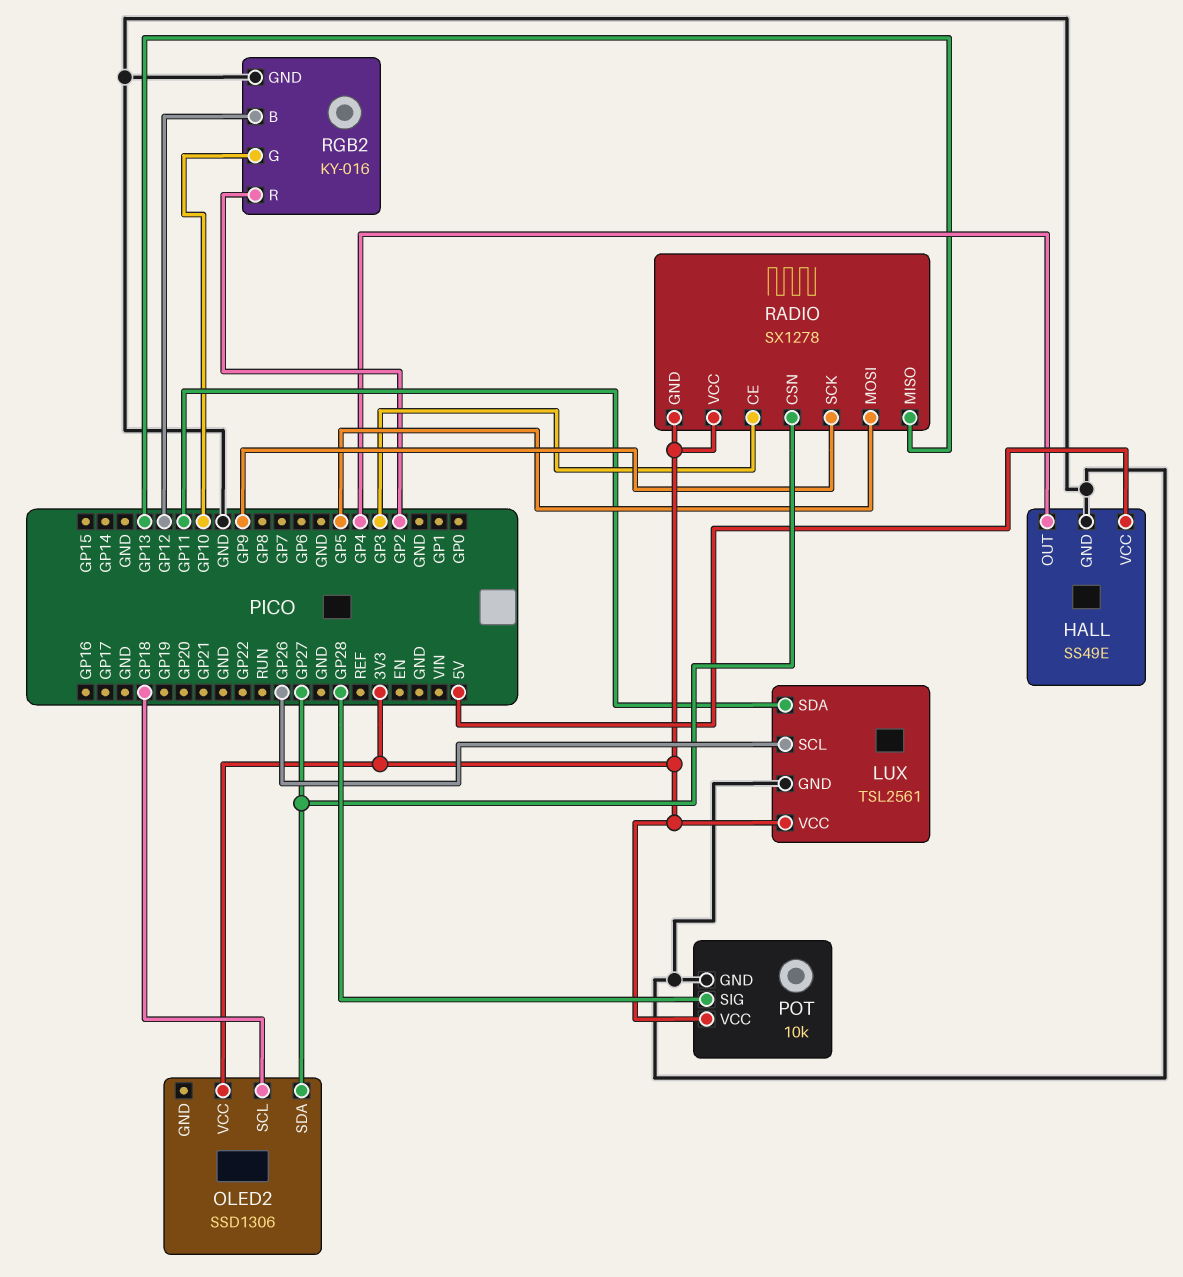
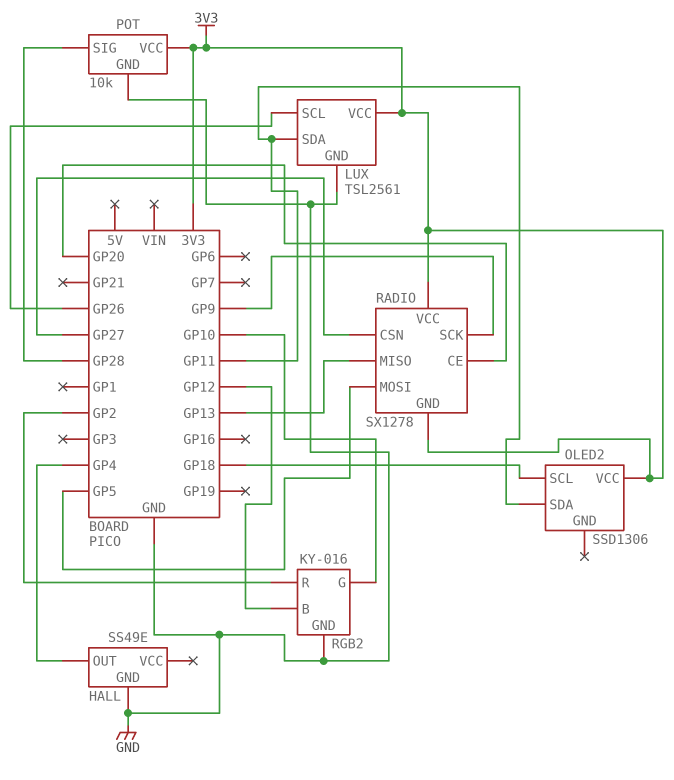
HALL pin VCC: 5V -> none
OLED2 pin SDA: GP27 -> GP11
RADIO pin CE: GP3 -> GP20

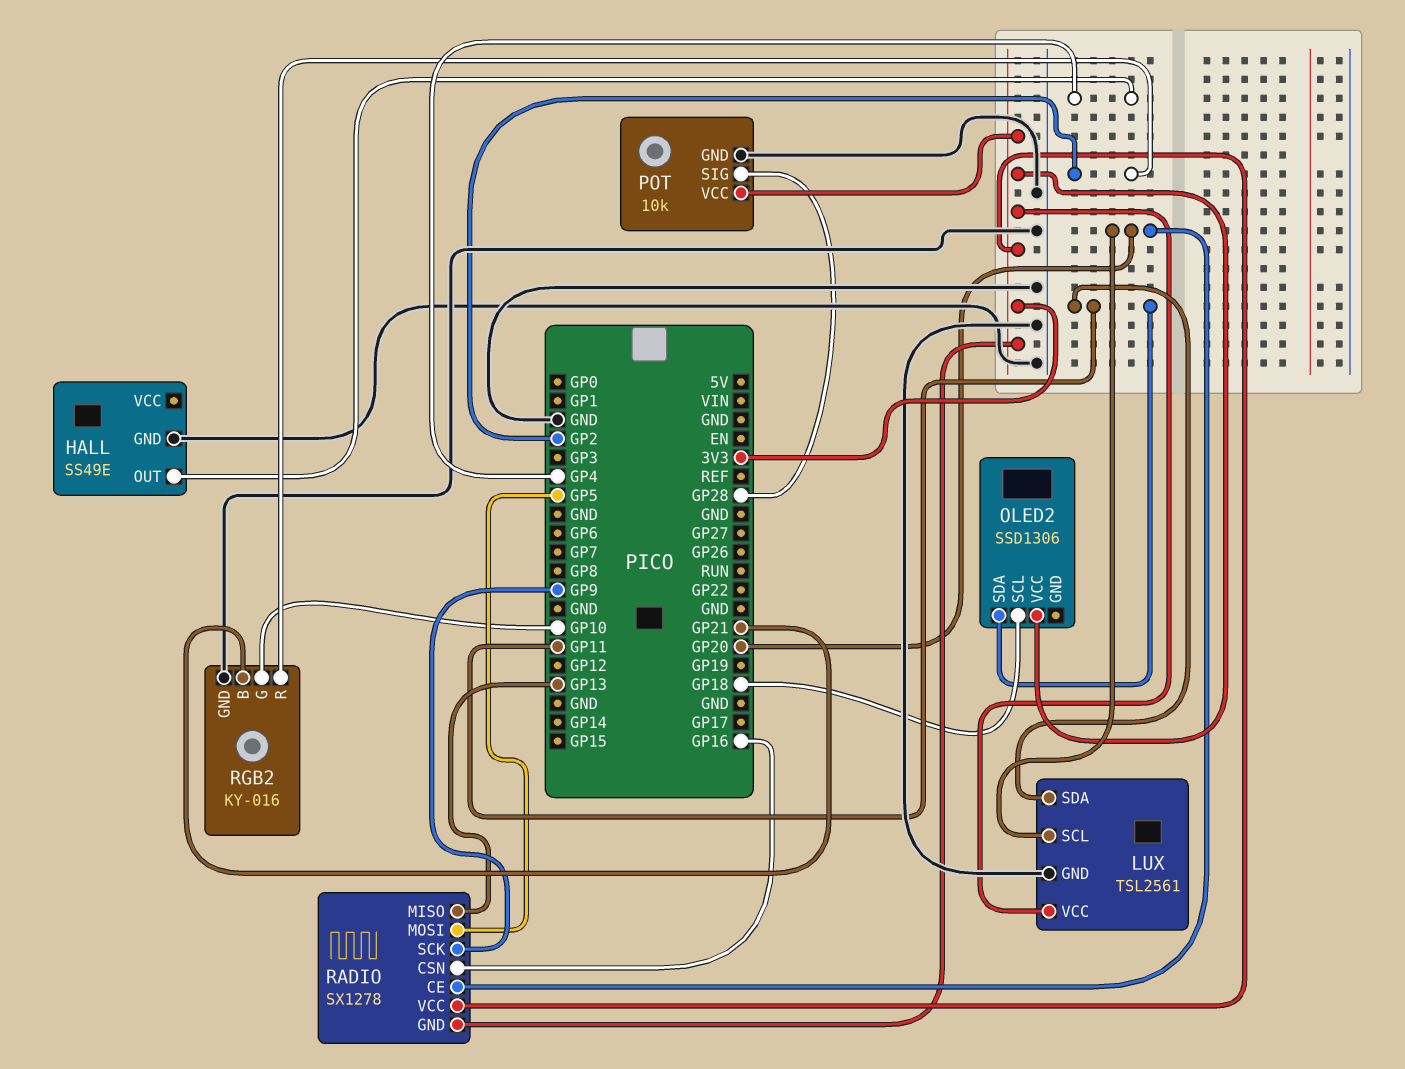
LUX pin SCL: GP26 -> GP20
RADIO pin CSN: GP27 -> GP16
RGB2 pin B: GP12 -> GP21

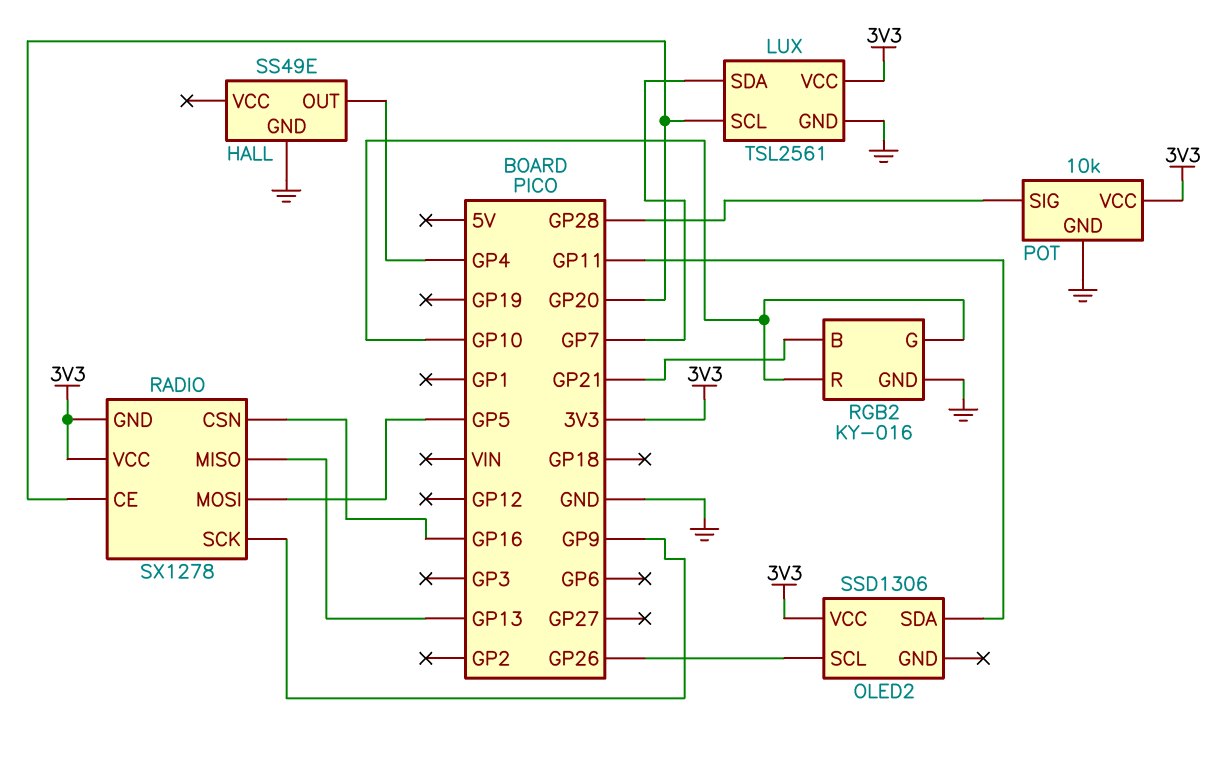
LUX pin SDA: GP11 -> GP7
OLED2 pin SCL: GP18 -> GP26
RGB2 pin R: GP2 -> GP10

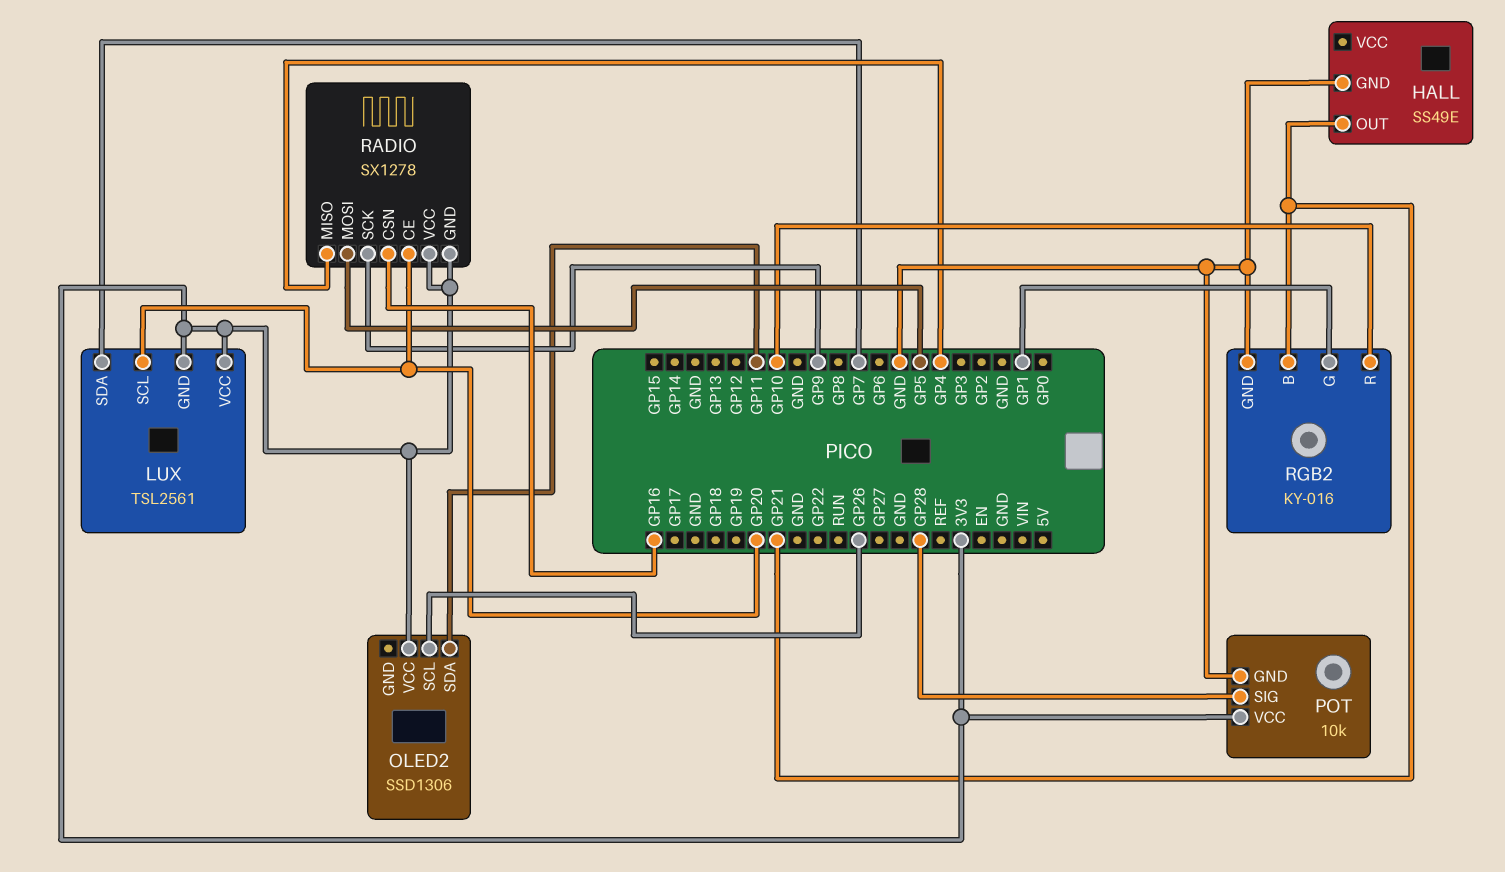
HALL pin OUT: GP4 -> GP21
LUX pin GND: GND -> 3V3
RADIO pin MISO: GP13 -> GP4
RGB2 pin G: GP10 -> GP1

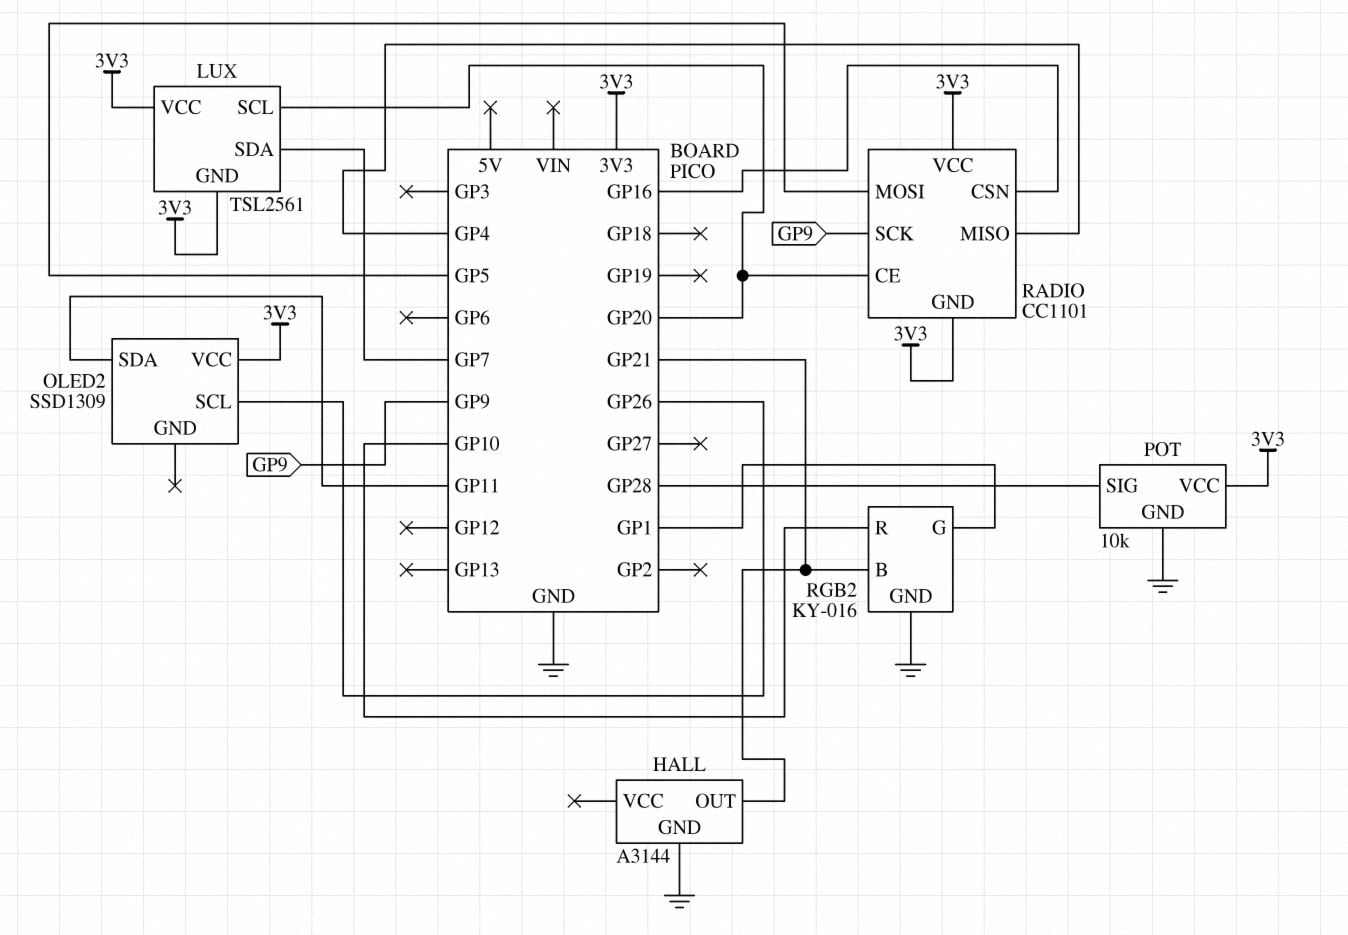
HALL: SS49E -> A3144
OLED2: SSD1306 -> SSD1309
RADIO: SX1278 -> CC1101

